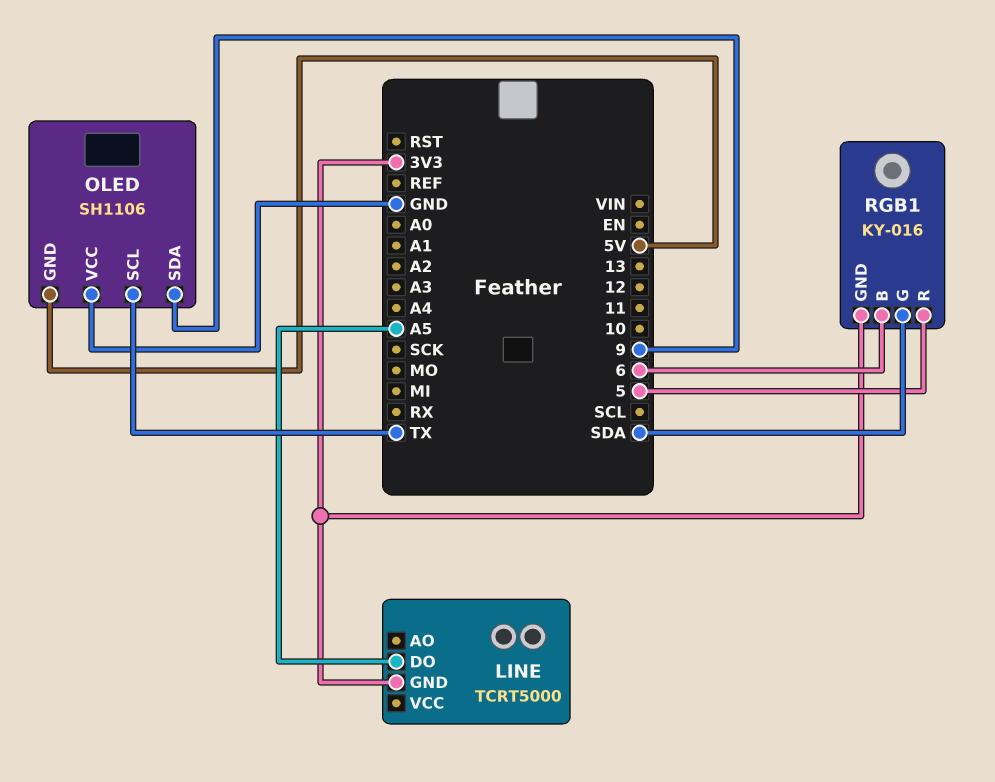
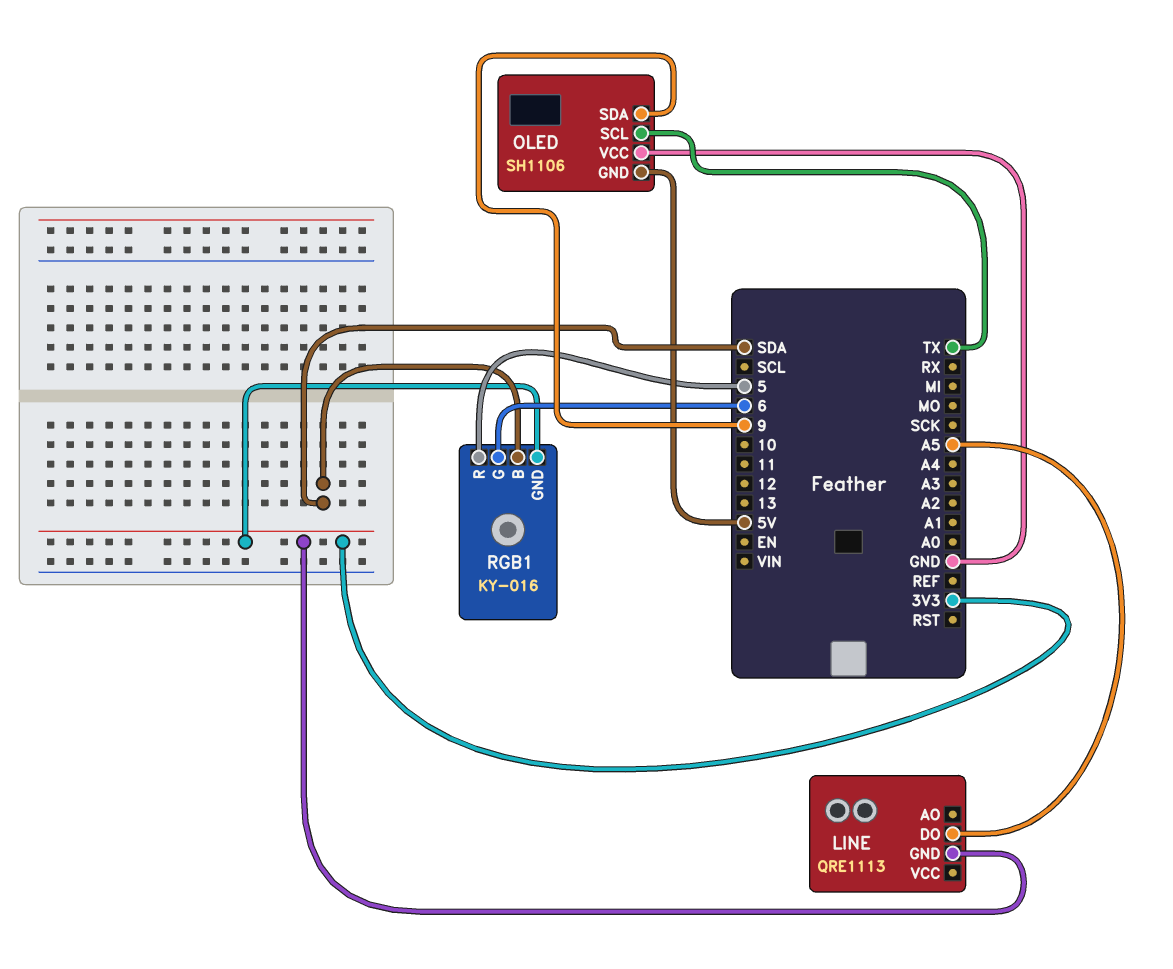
LINE: TCRT5000 -> QRE1113
RGB1 pin B: 6 -> SDA
RGB1 pin G: SDA -> 6

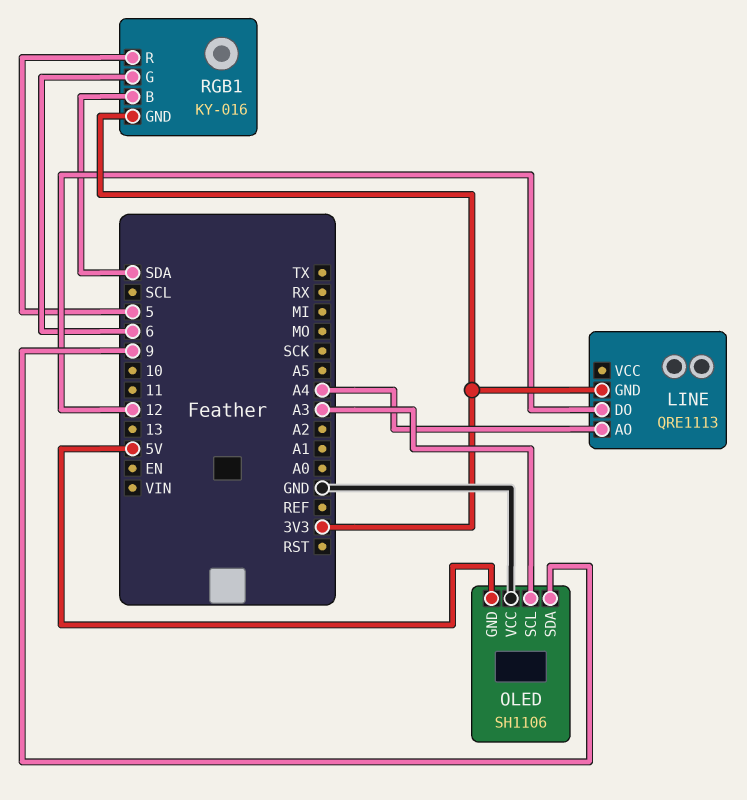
LINE pin AO: none -> A4
LINE pin DO: A5 -> 12
OLED pin SCL: TX -> A3

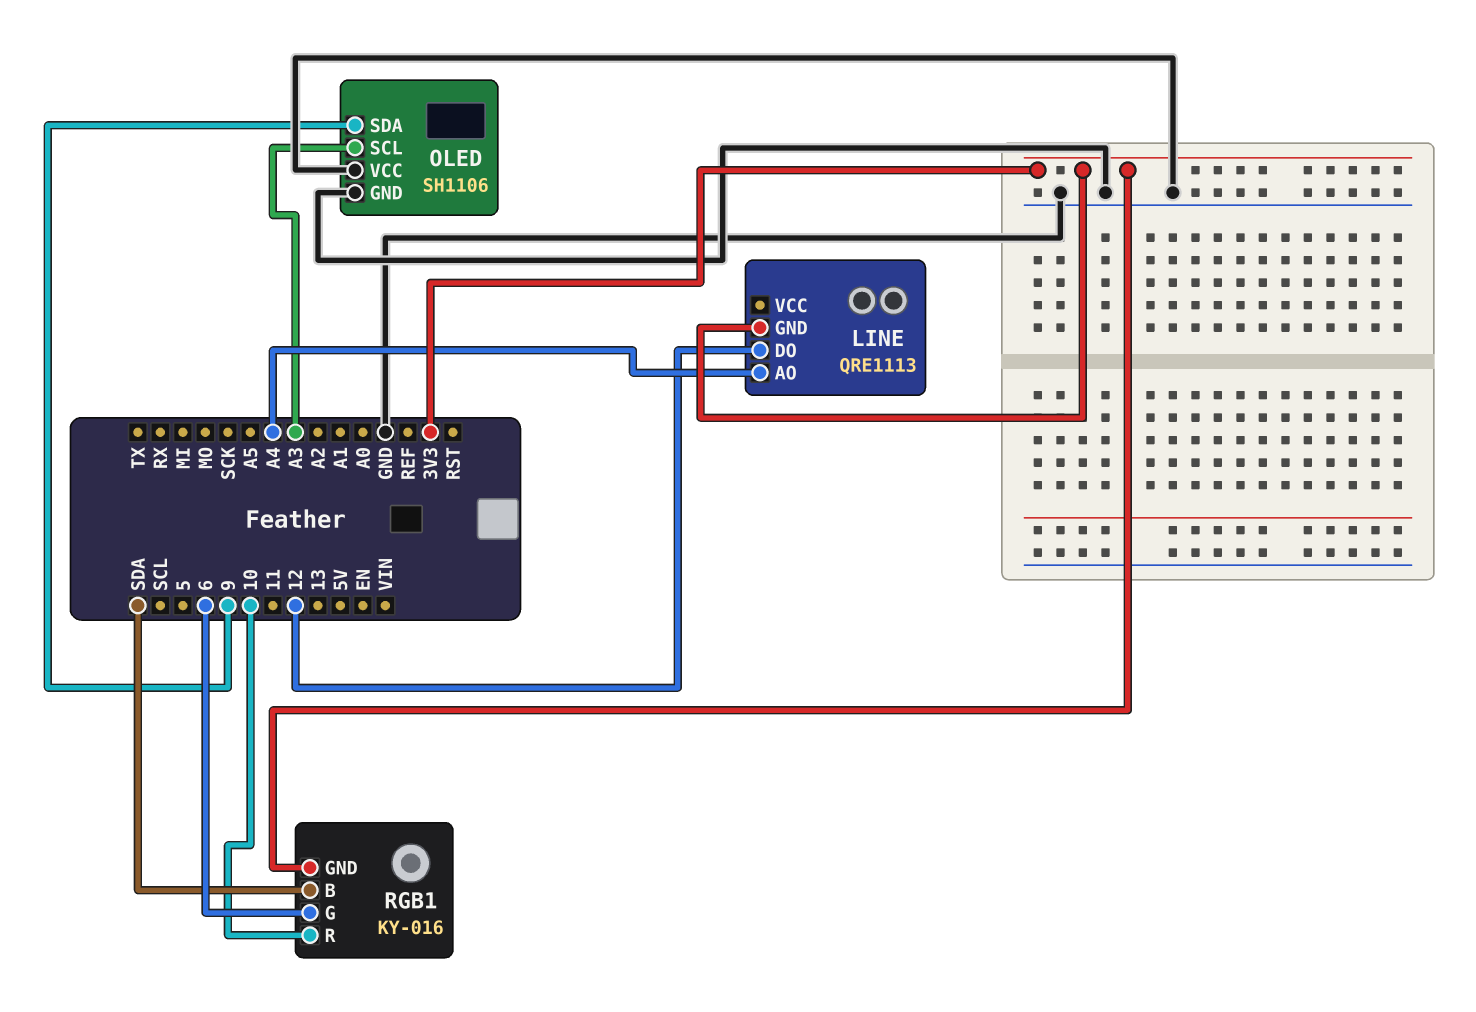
OLED pin GND: 5V -> GND
RGB1 pin R: 5 -> 10

